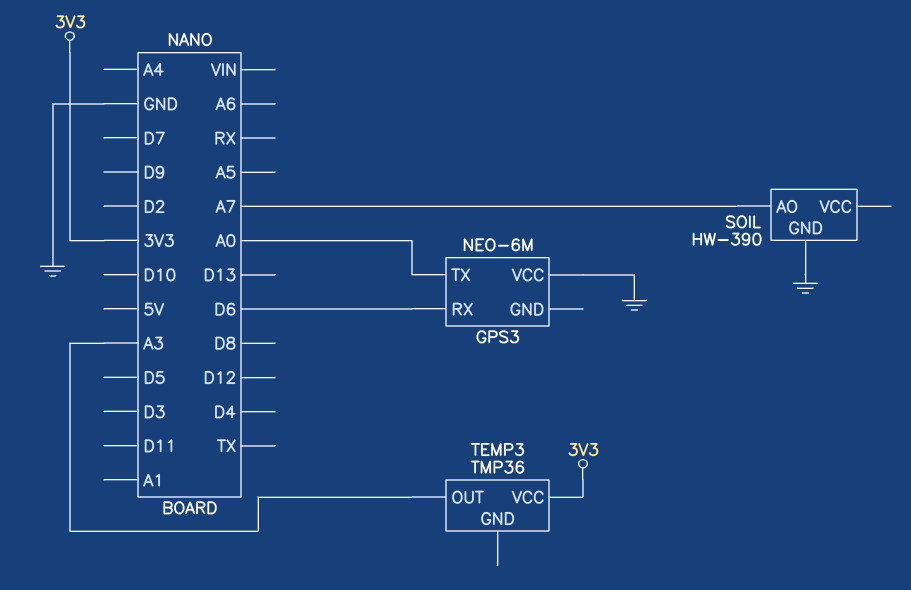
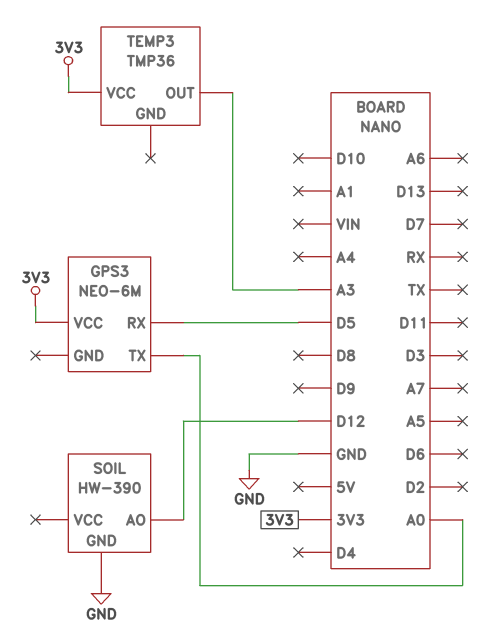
GPS3 pin RX: D6 -> D5
GPS3 pin VCC: GND -> 3V3
SOIL pin AO: A7 -> D12

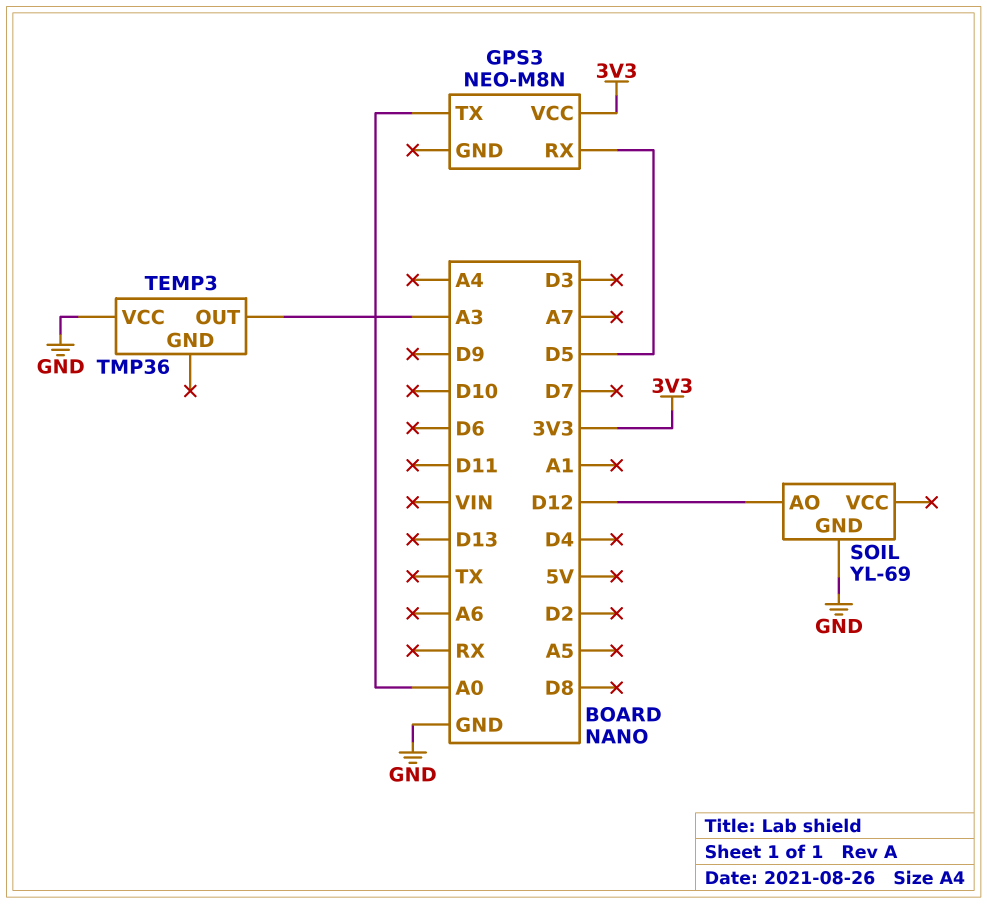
GPS3: NEO-6M -> NEO-M8N
SOIL: HW-390 -> YL-69
TEMP3 pin VCC: 3V3 -> GND

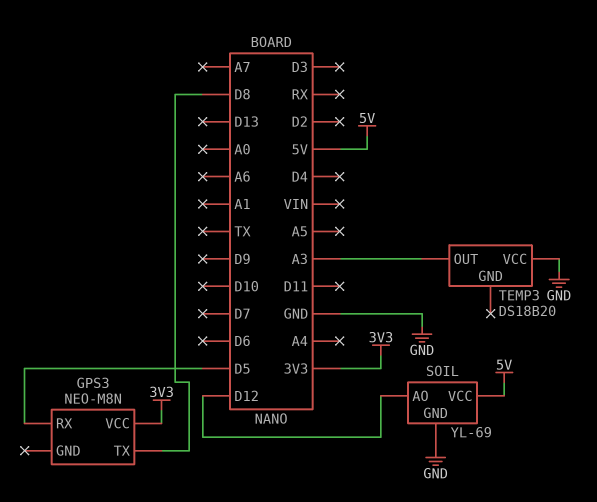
GPS3 pin TX: A0 -> D8
SOIL pin VCC: none -> 5V
TEMP3: TMP36 -> DS18B20

